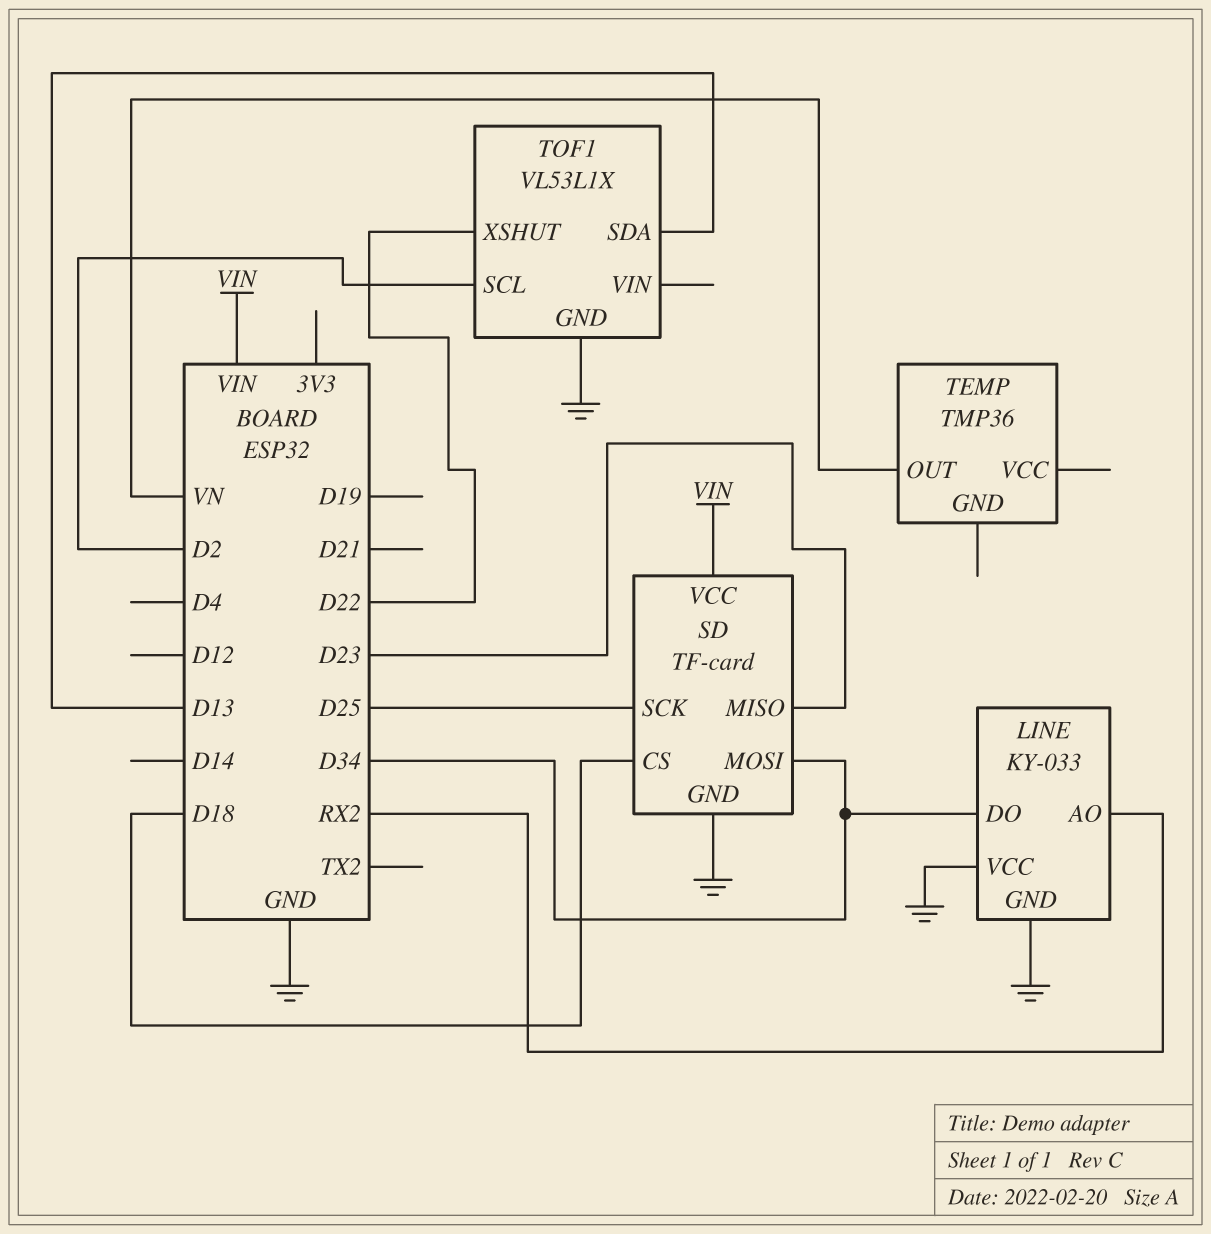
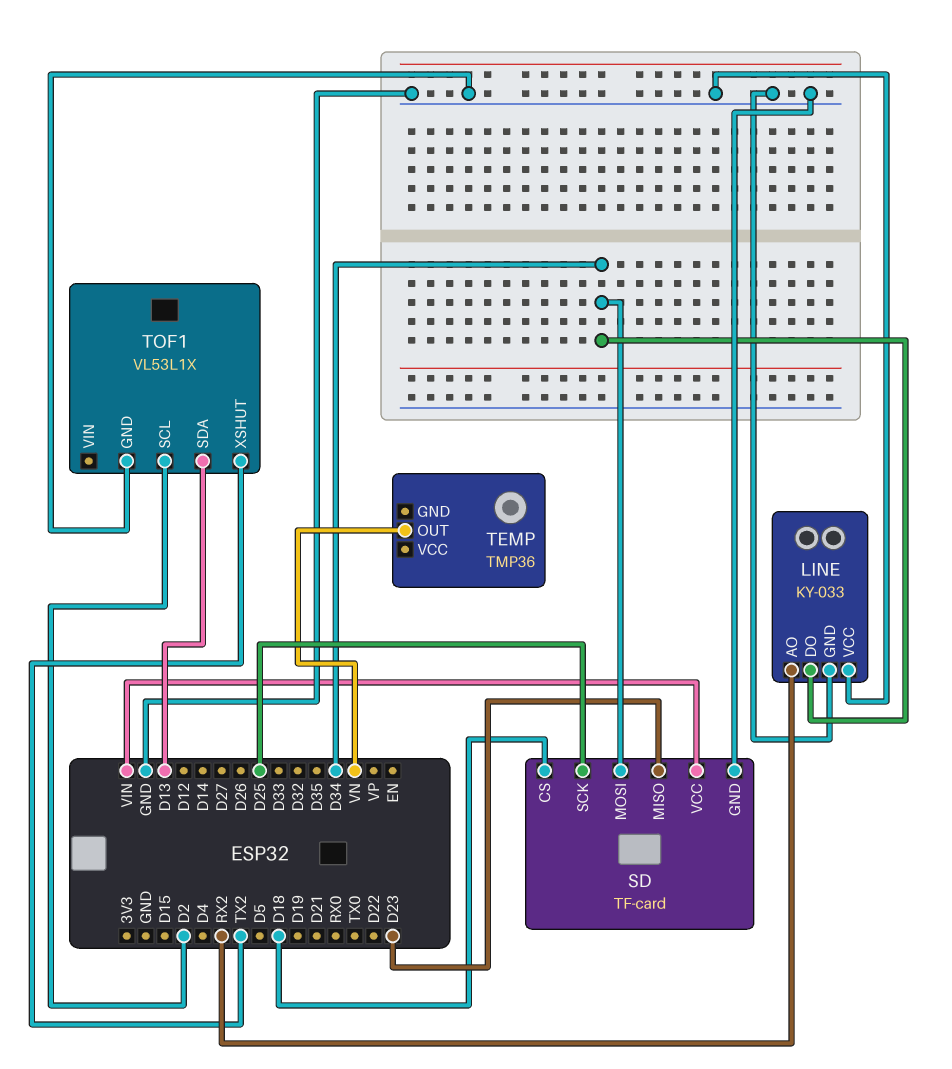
TOF1 pin XSHUT: D22 -> TX2

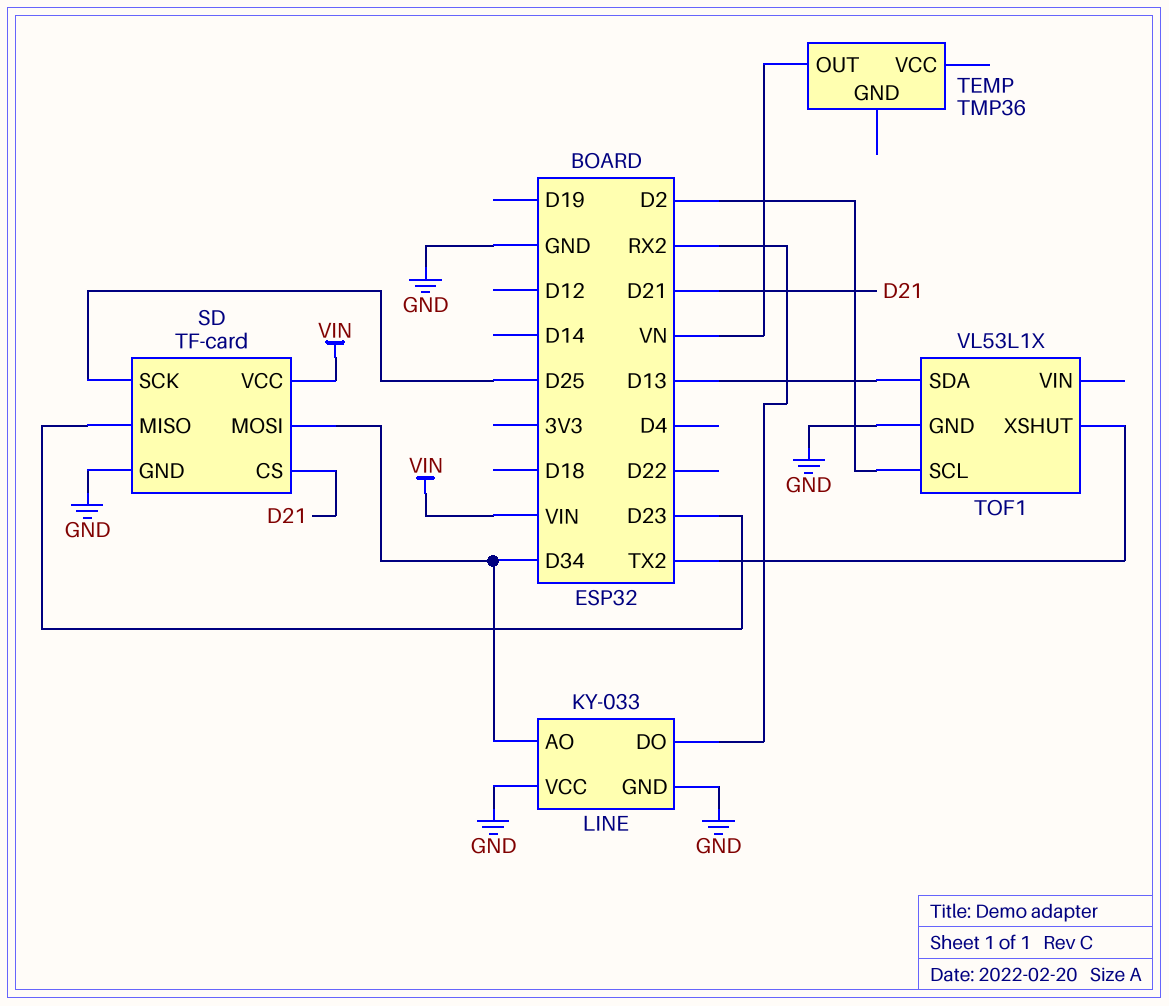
LINE pin AO: RX2 -> D34
LINE pin DO: D34 -> RX2
SD pin CS: D18 -> D21

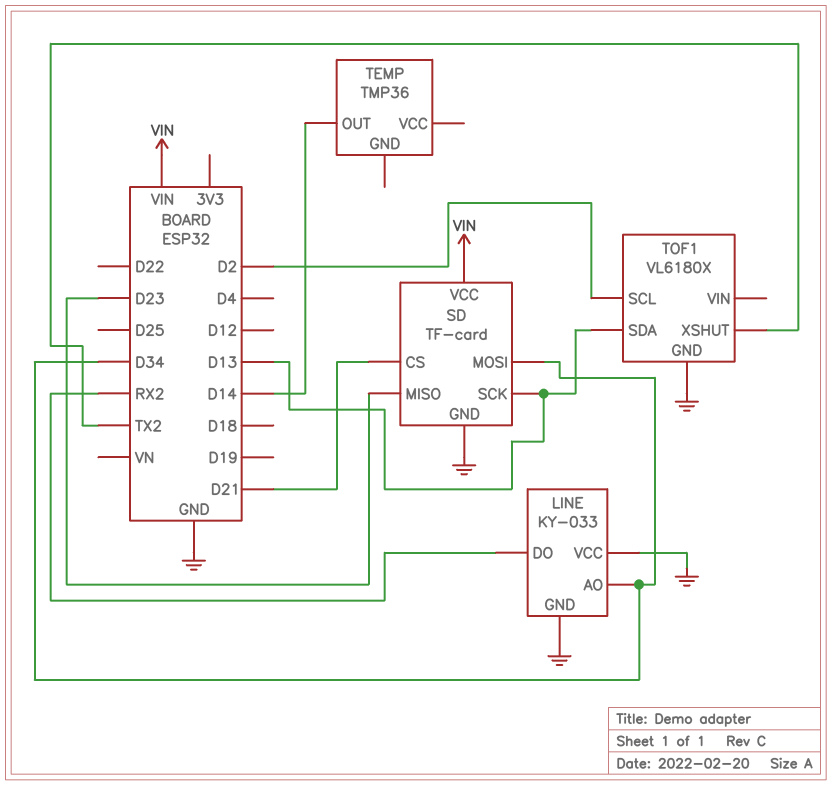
SD pin SCK: D25 -> D13
TEMP pin OUT: VN -> D14
TOF1: VL53L1X -> VL6180X

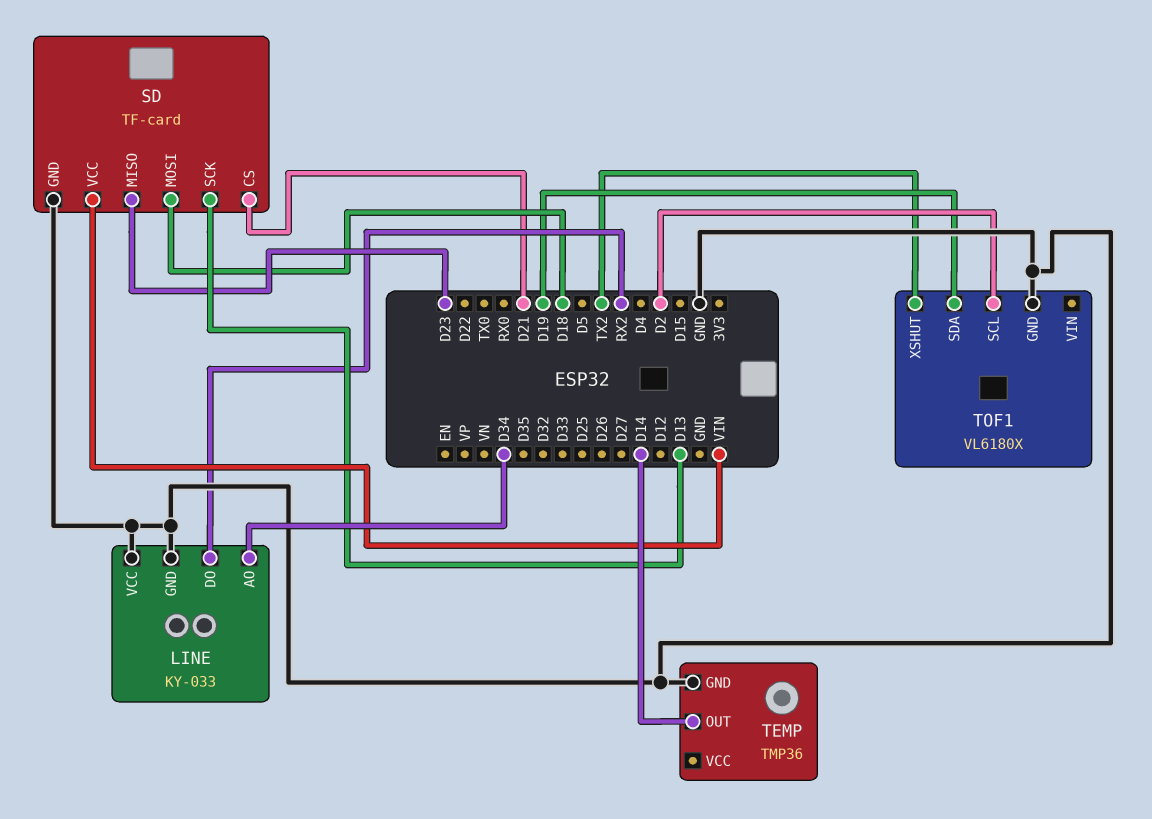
SD pin MOSI: D34 -> D18
TEMP pin GND: none -> GND
TOF1 pin SDA: D13 -> D19

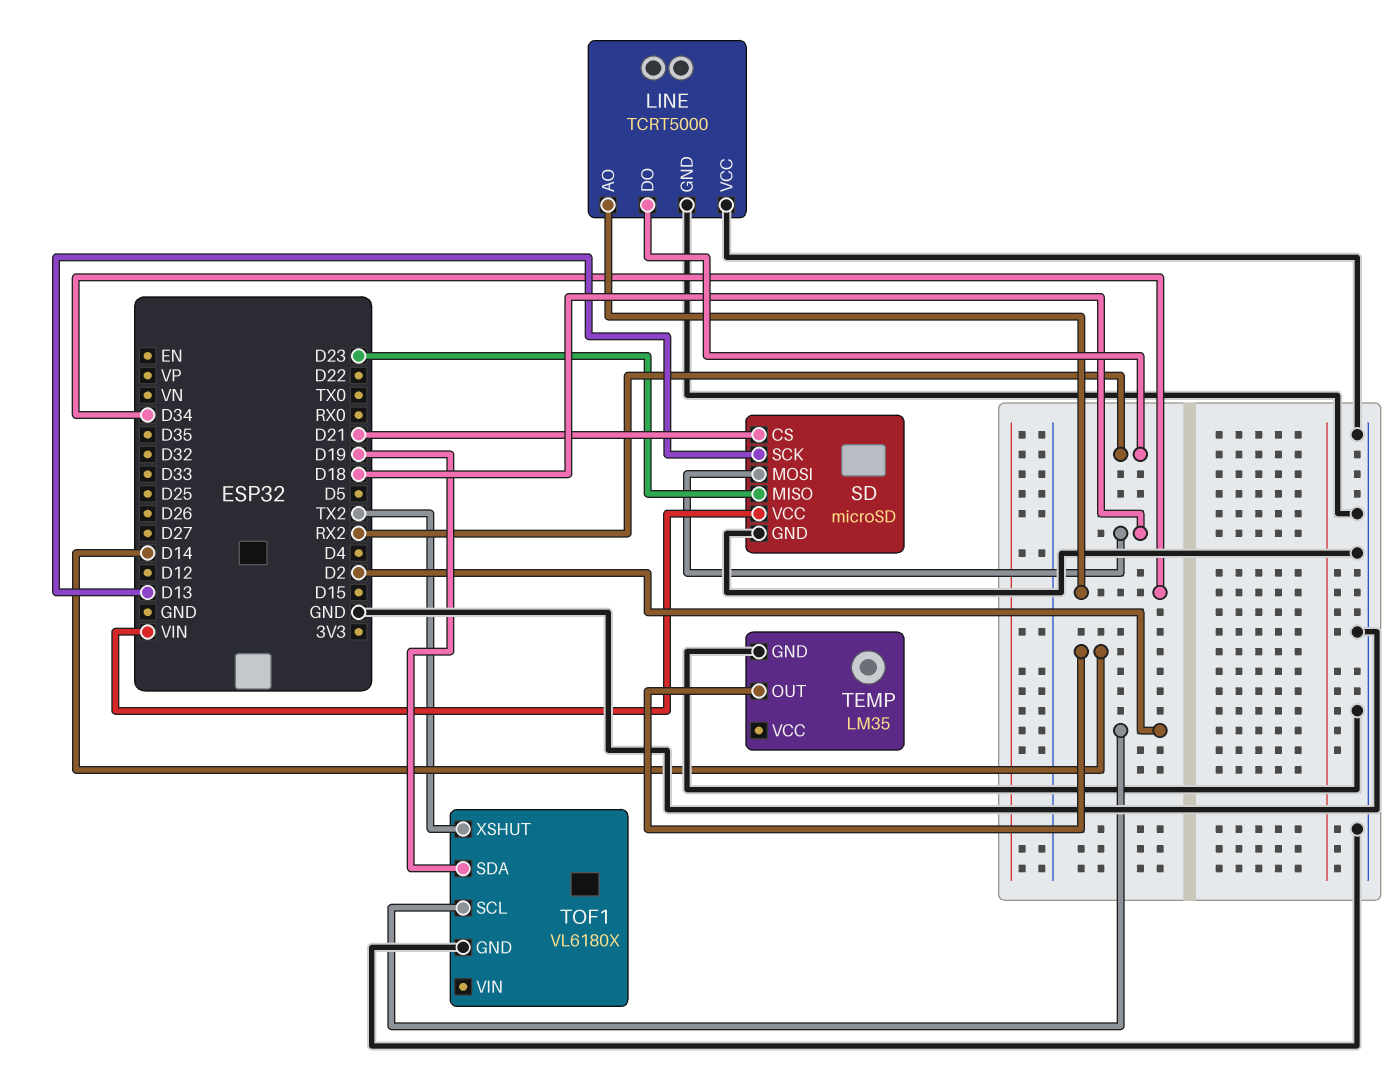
LINE: KY-033 -> TCRT5000
SD: TF-card -> microSD
TEMP: TMP36 -> LM35

